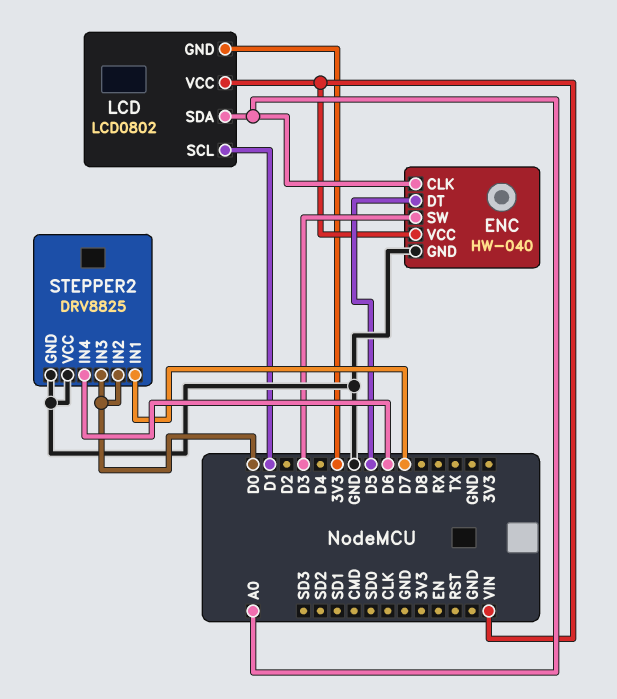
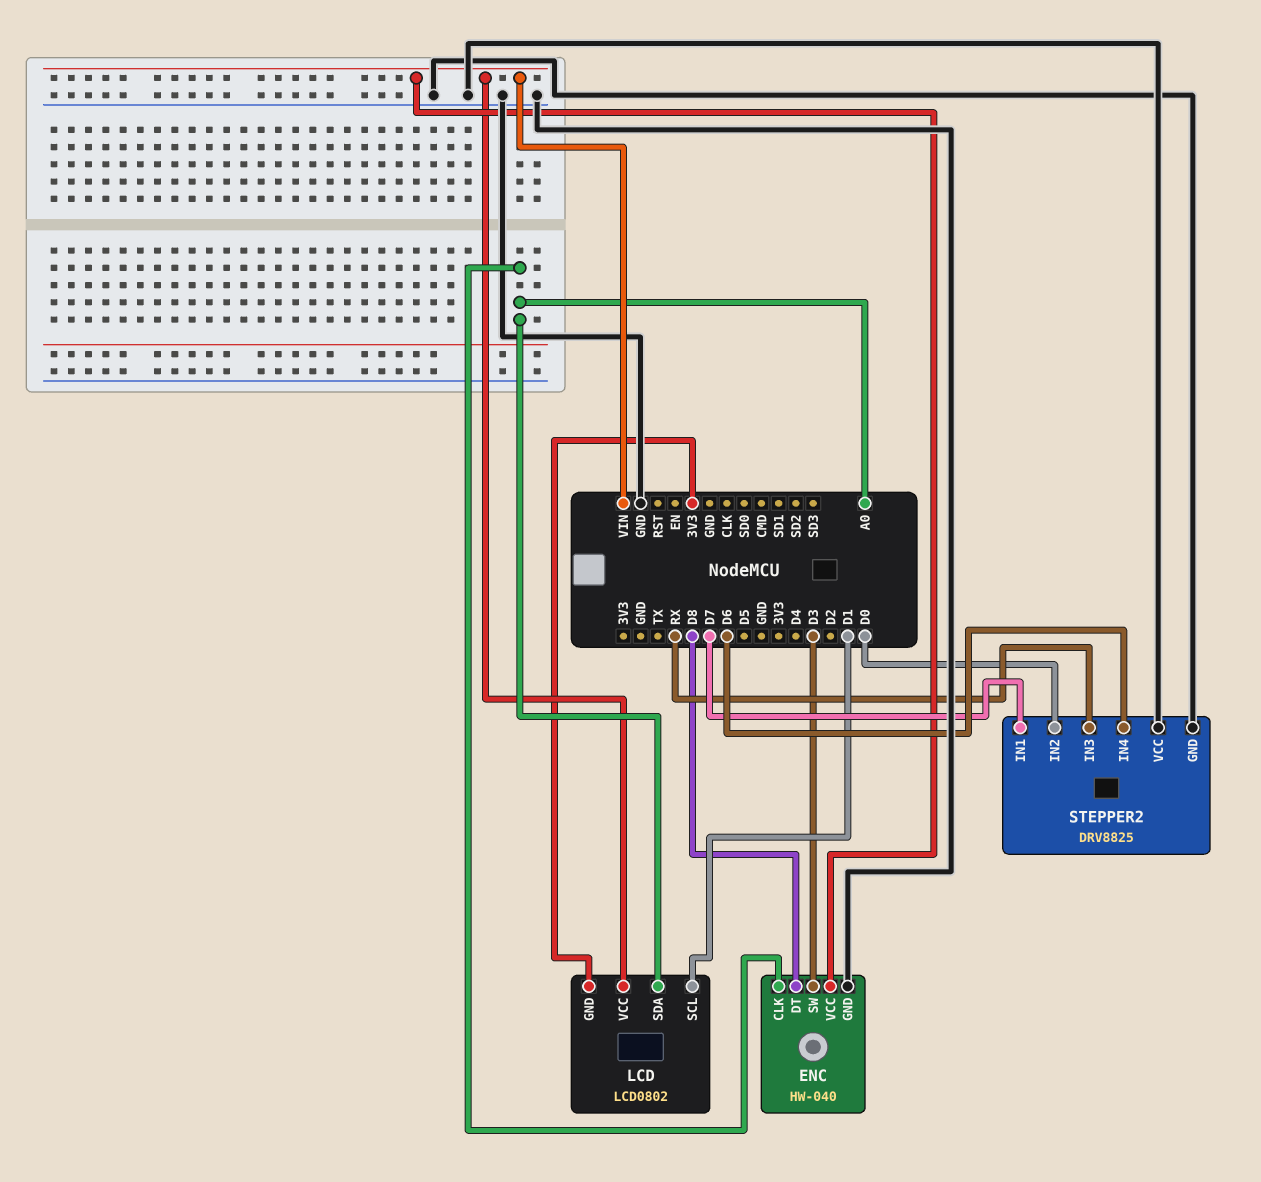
ENC pin DT: D5 -> D8
STEPPER2 pin IN3: D0 -> RX

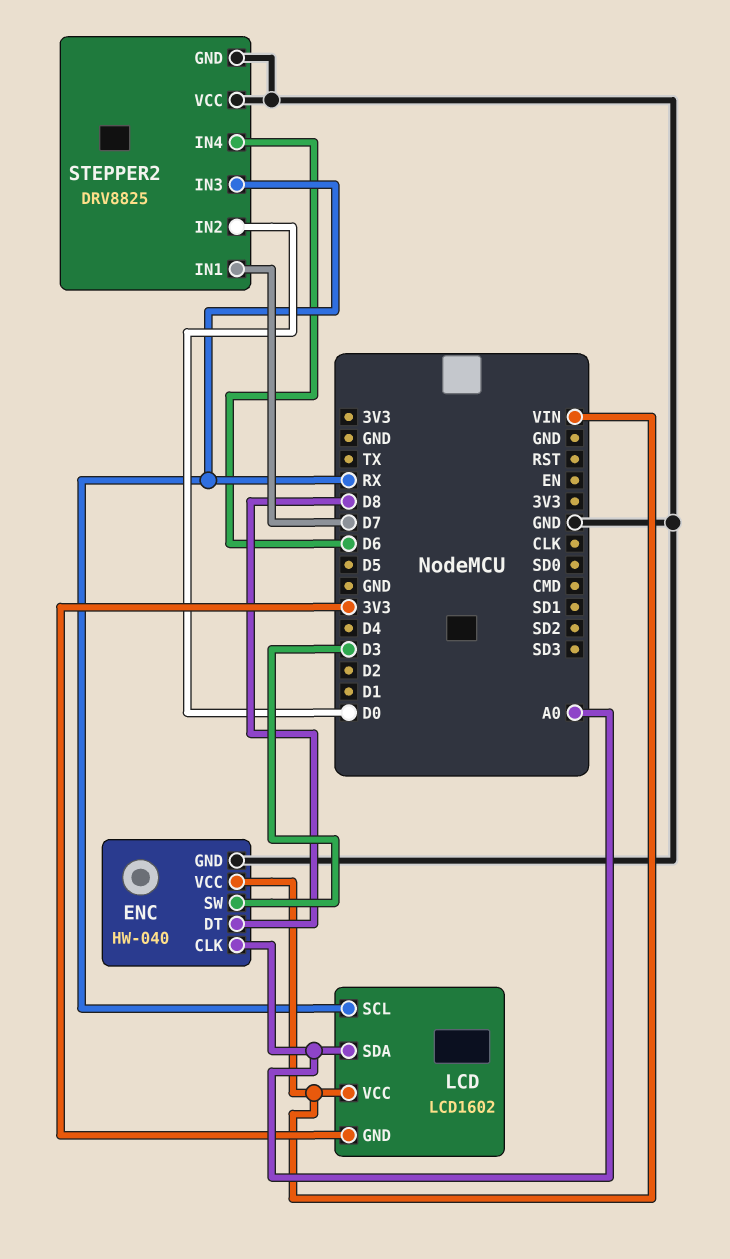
LCD: LCD0802 -> LCD1602
LCD pin SCL: D1 -> RX

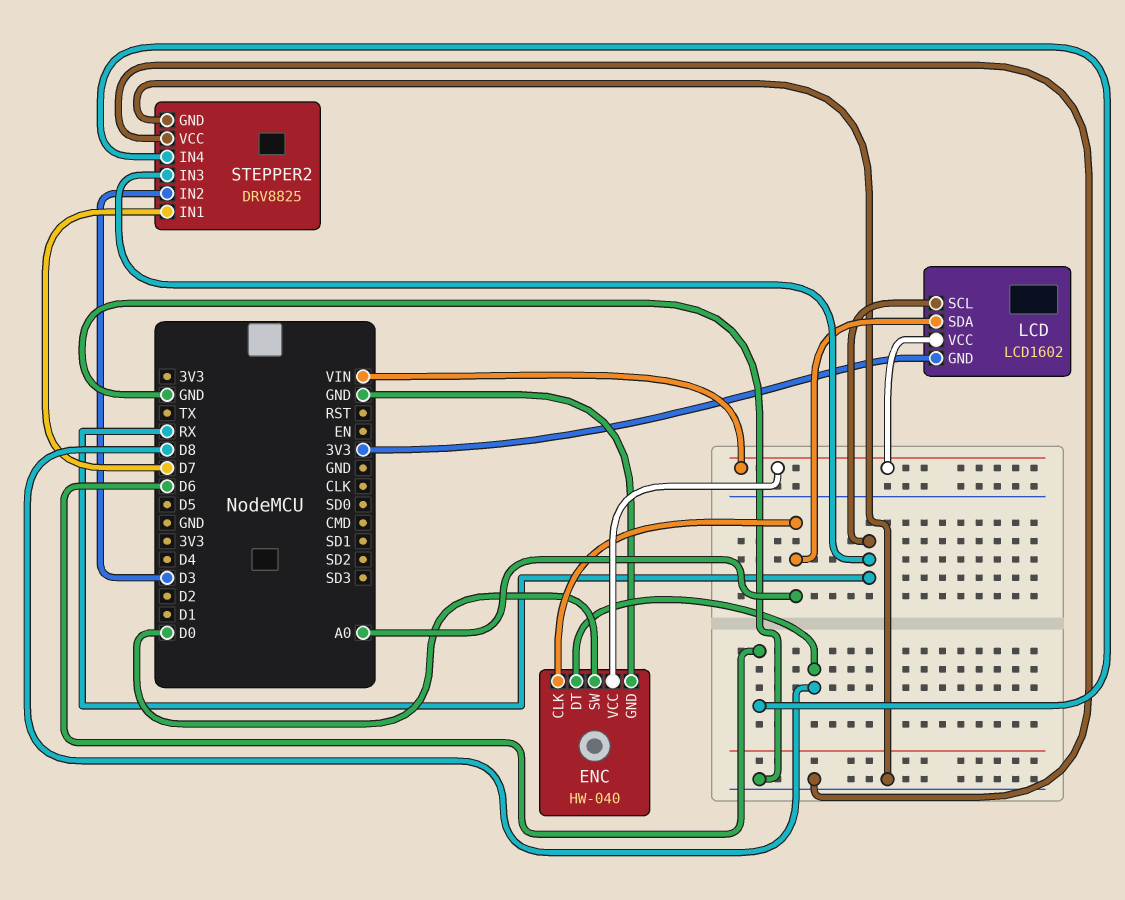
ENC pin SW: D3 -> D0
STEPPER2 pin IN2: D0 -> D3

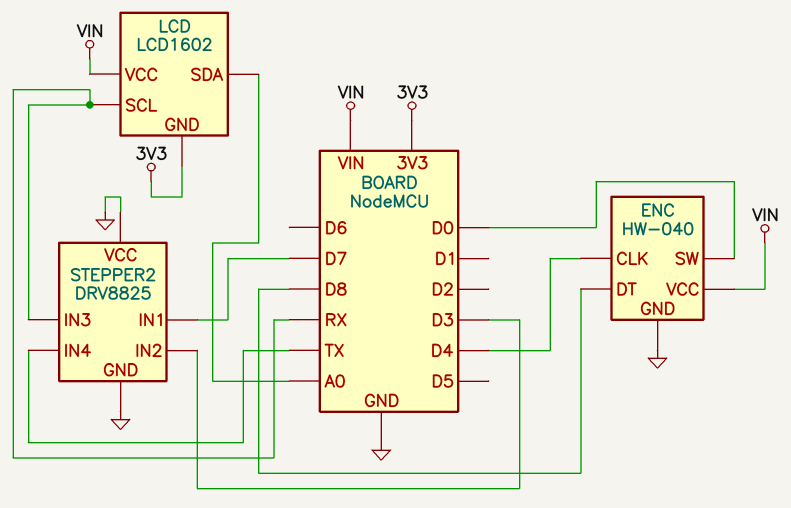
ENC pin CLK: A0 -> D4
STEPPER2 pin IN4: D6 -> TX

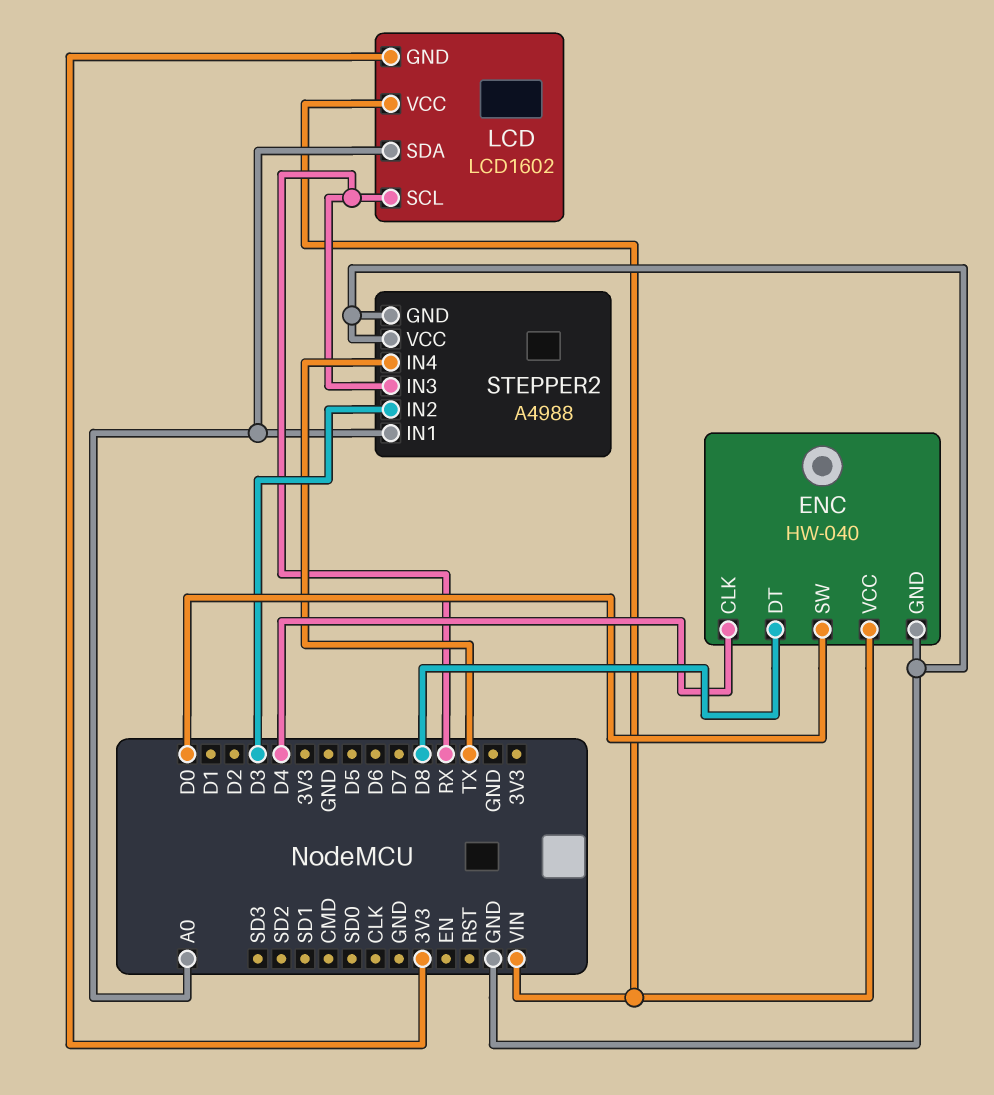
STEPPER2: DRV8825 -> A4988
STEPPER2 pin IN1: D7 -> A0

